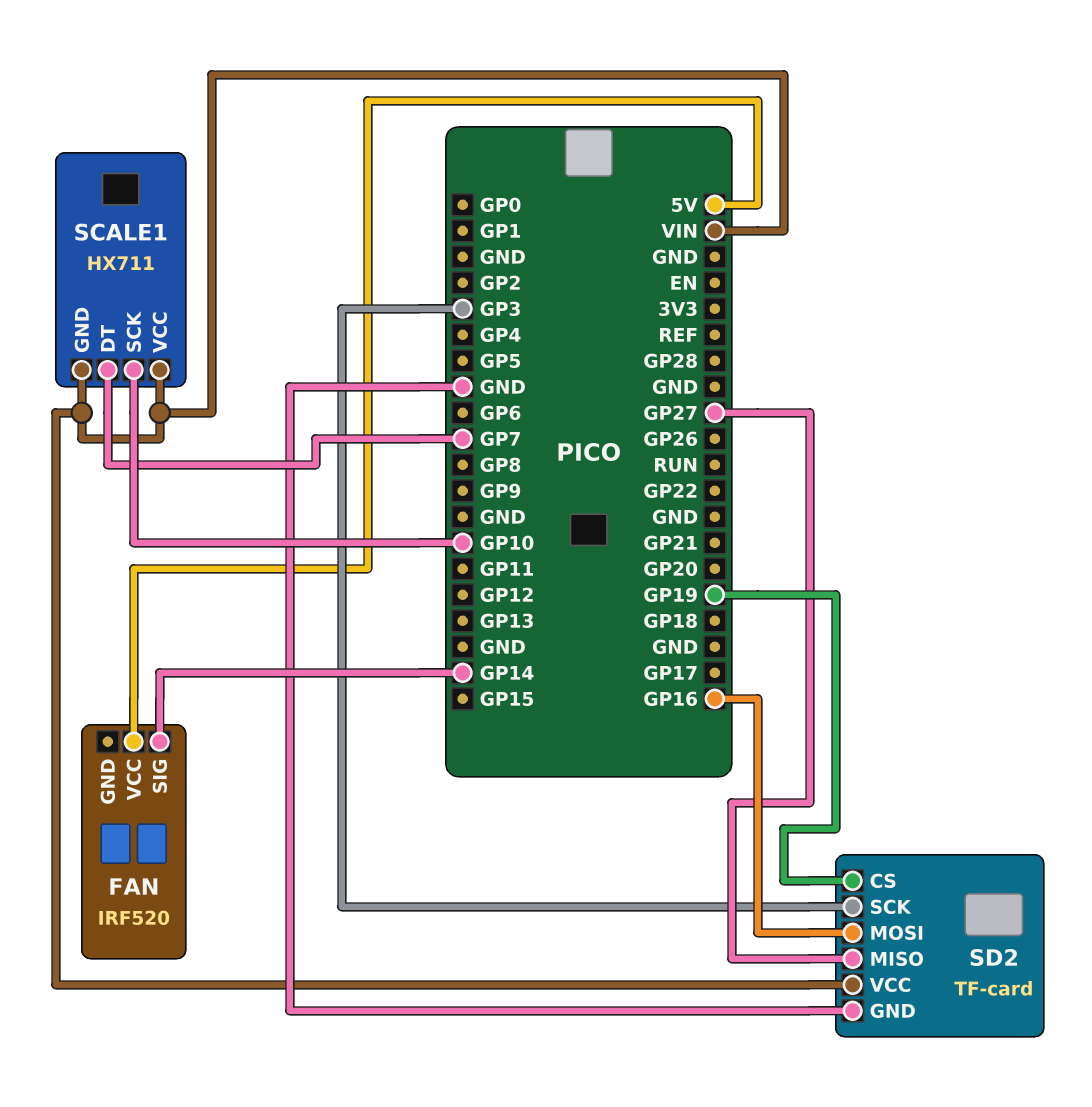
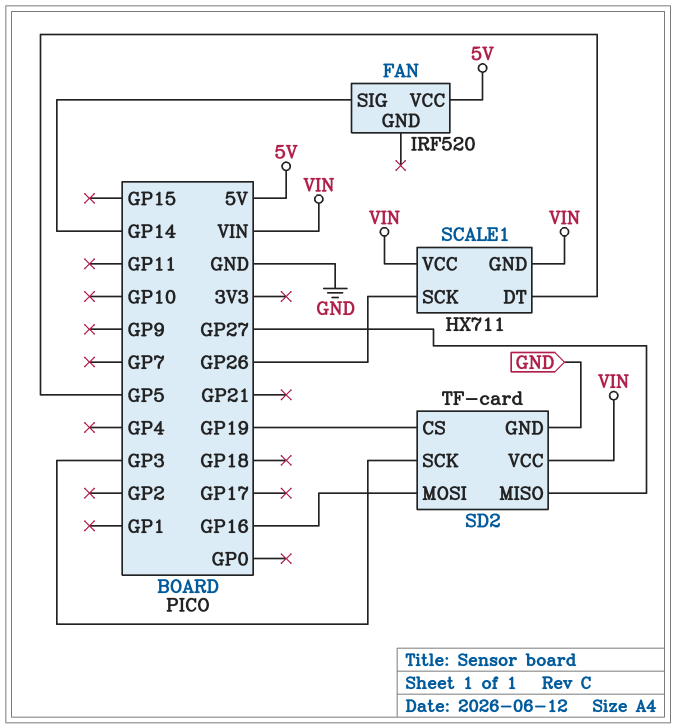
SCALE1 pin DT: GP7 -> GP5
SCALE1 pin SCK: GP10 -> GP26

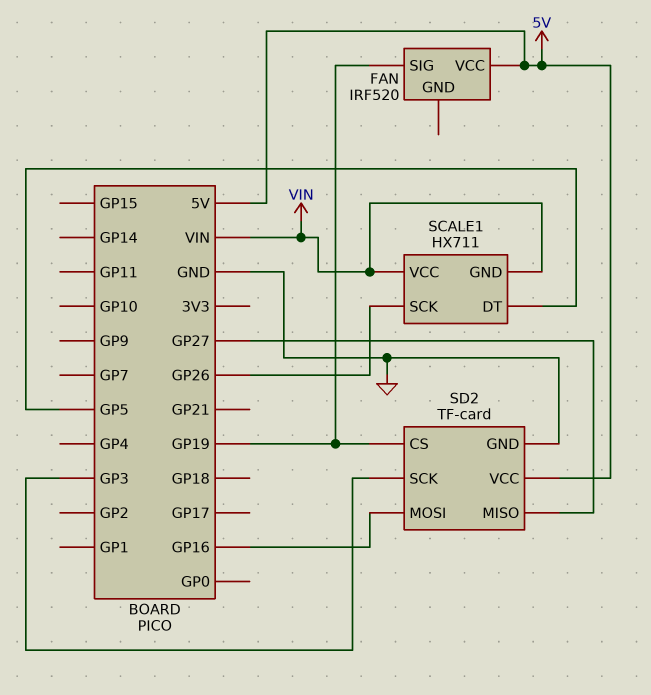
FAN pin SIG: GP14 -> GP19
SD2 pin VCC: VIN -> 5V

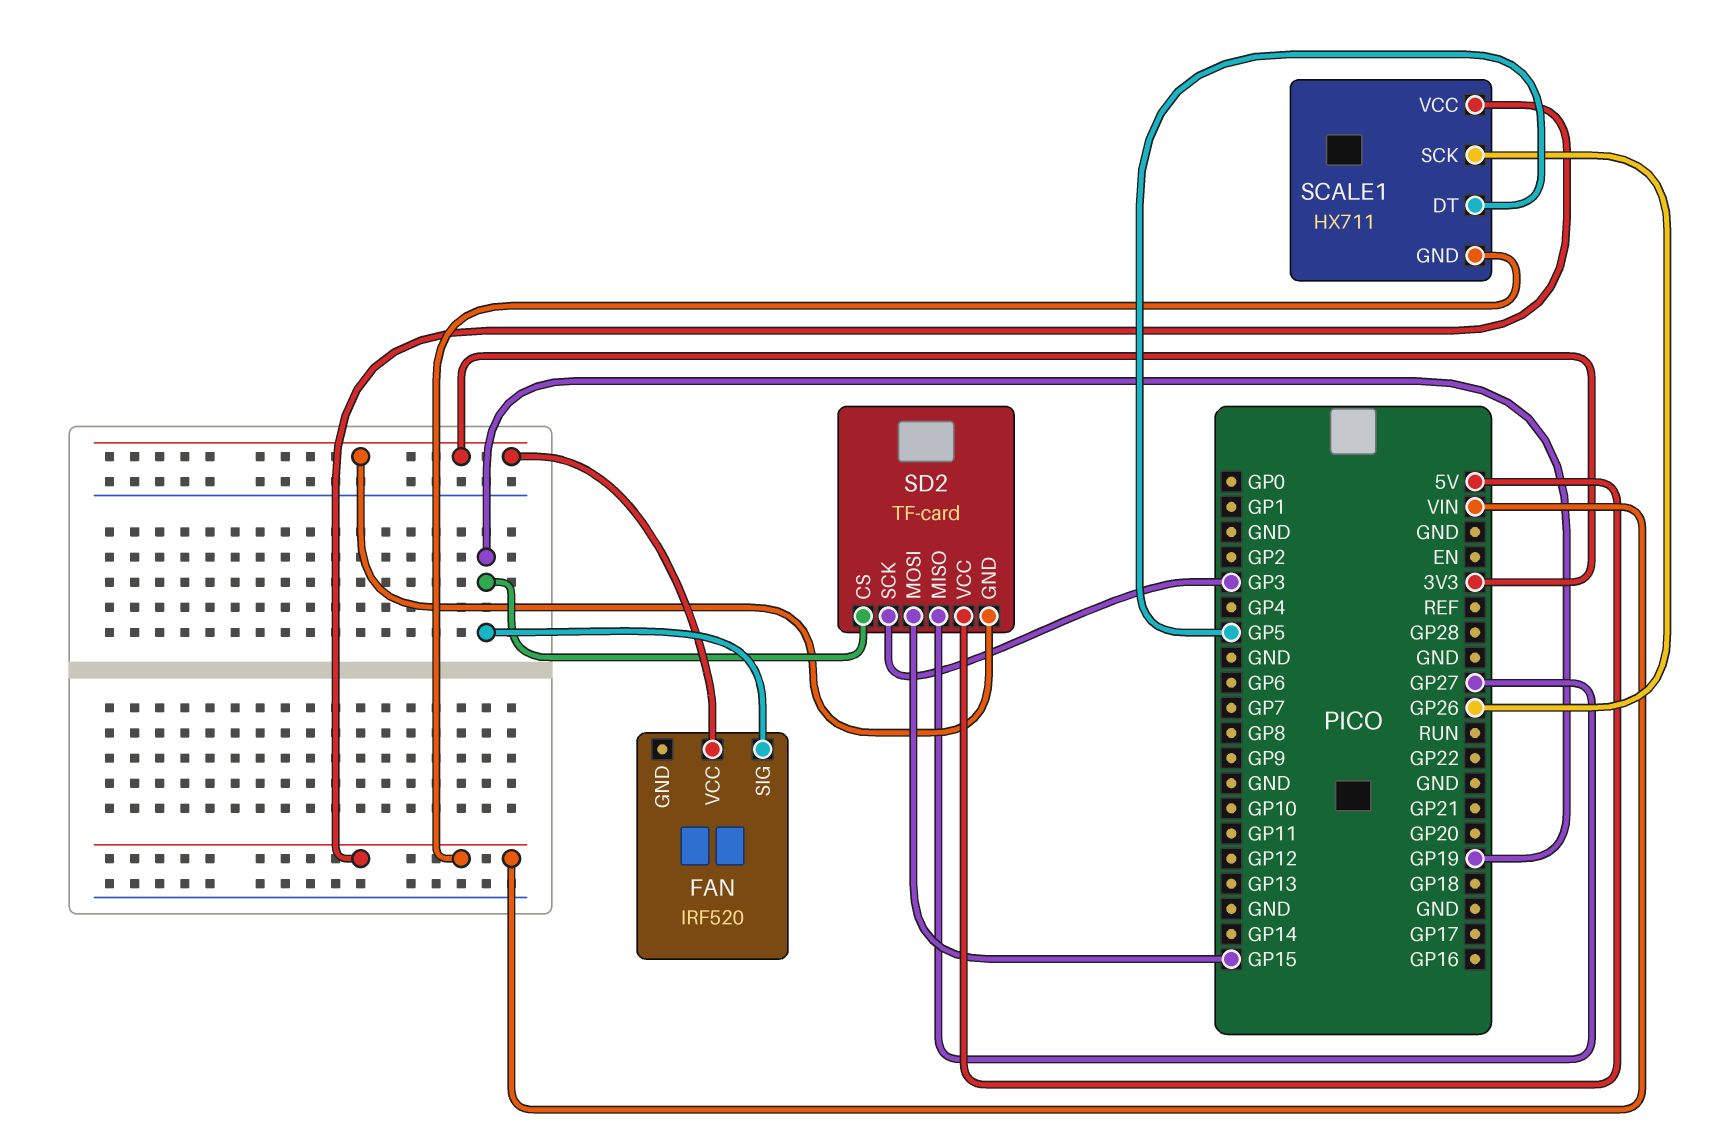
FAN pin VCC: 5V -> 3V3
SD2 pin GND: GND -> 3V3
SD2 pin MOSI: GP16 -> GP15

